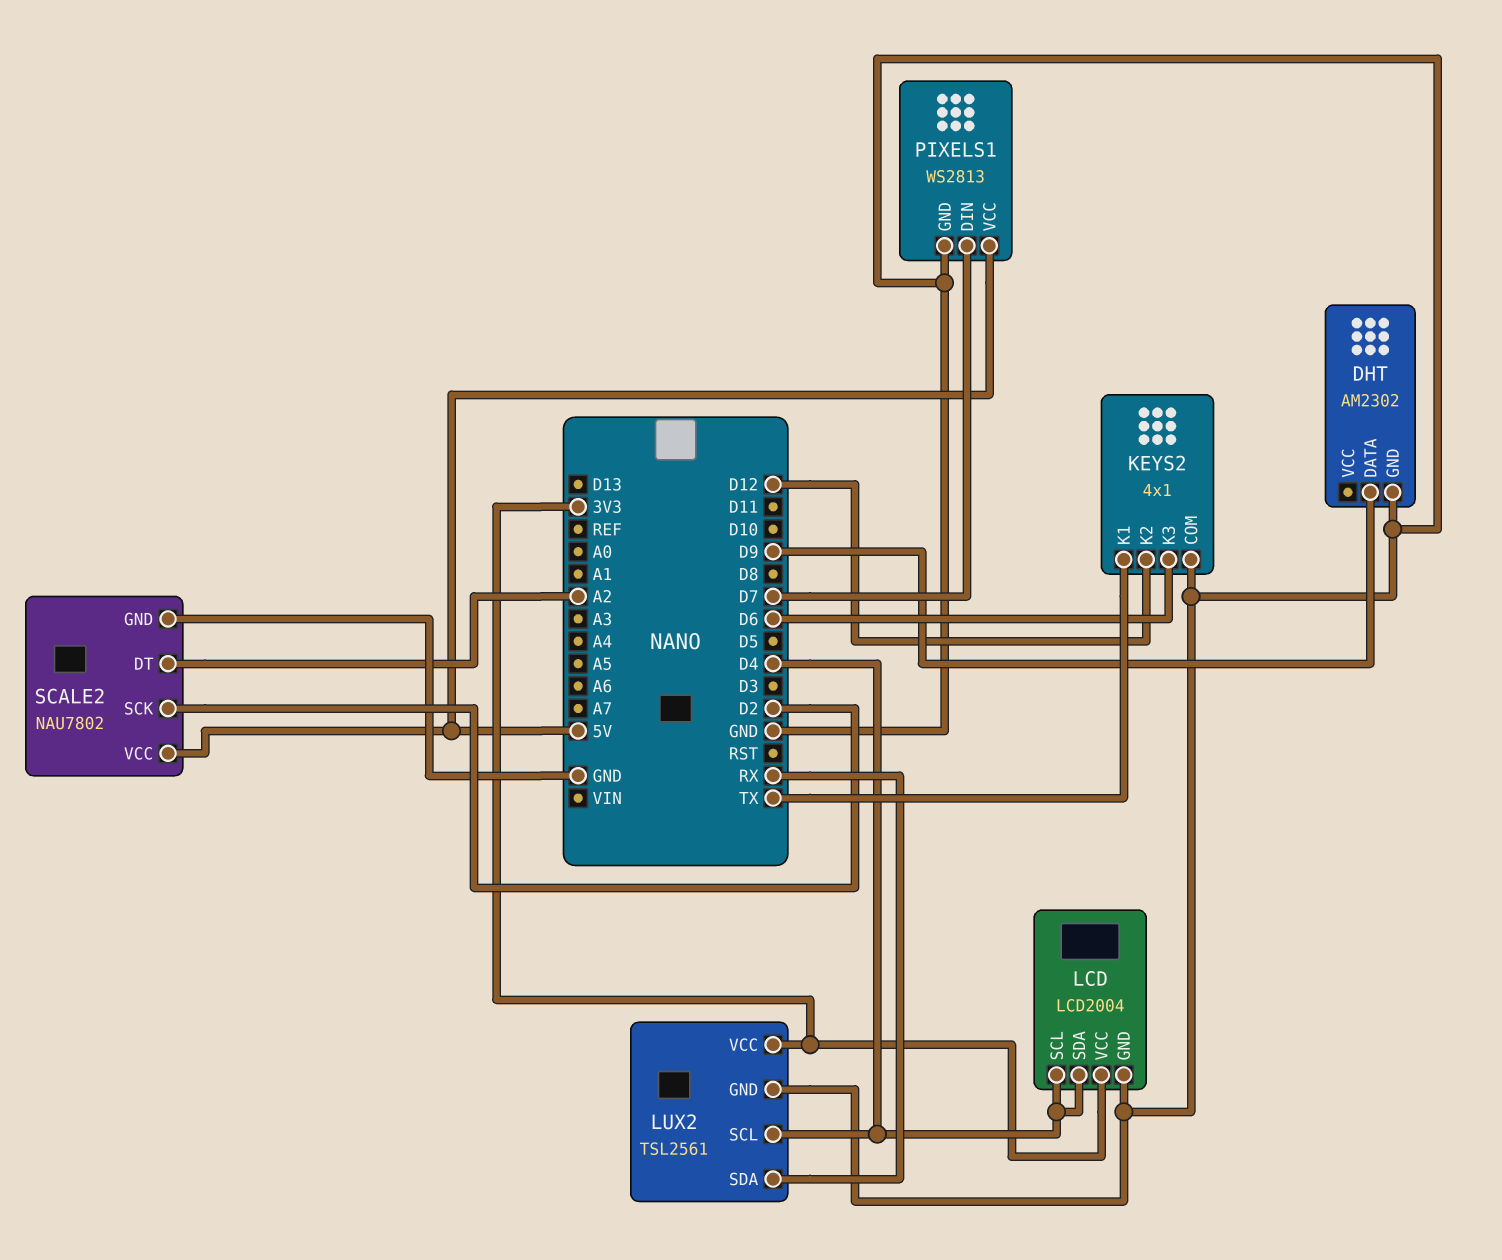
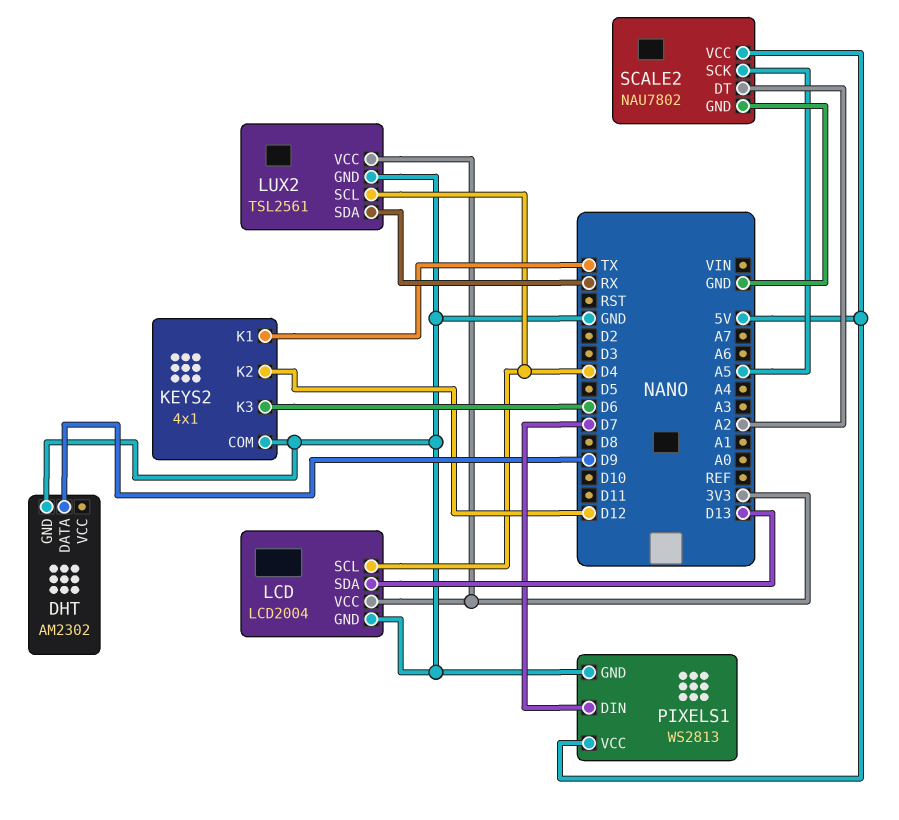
LCD pin SDA: D4 -> D13
SCALE2 pin SCK: D2 -> A5

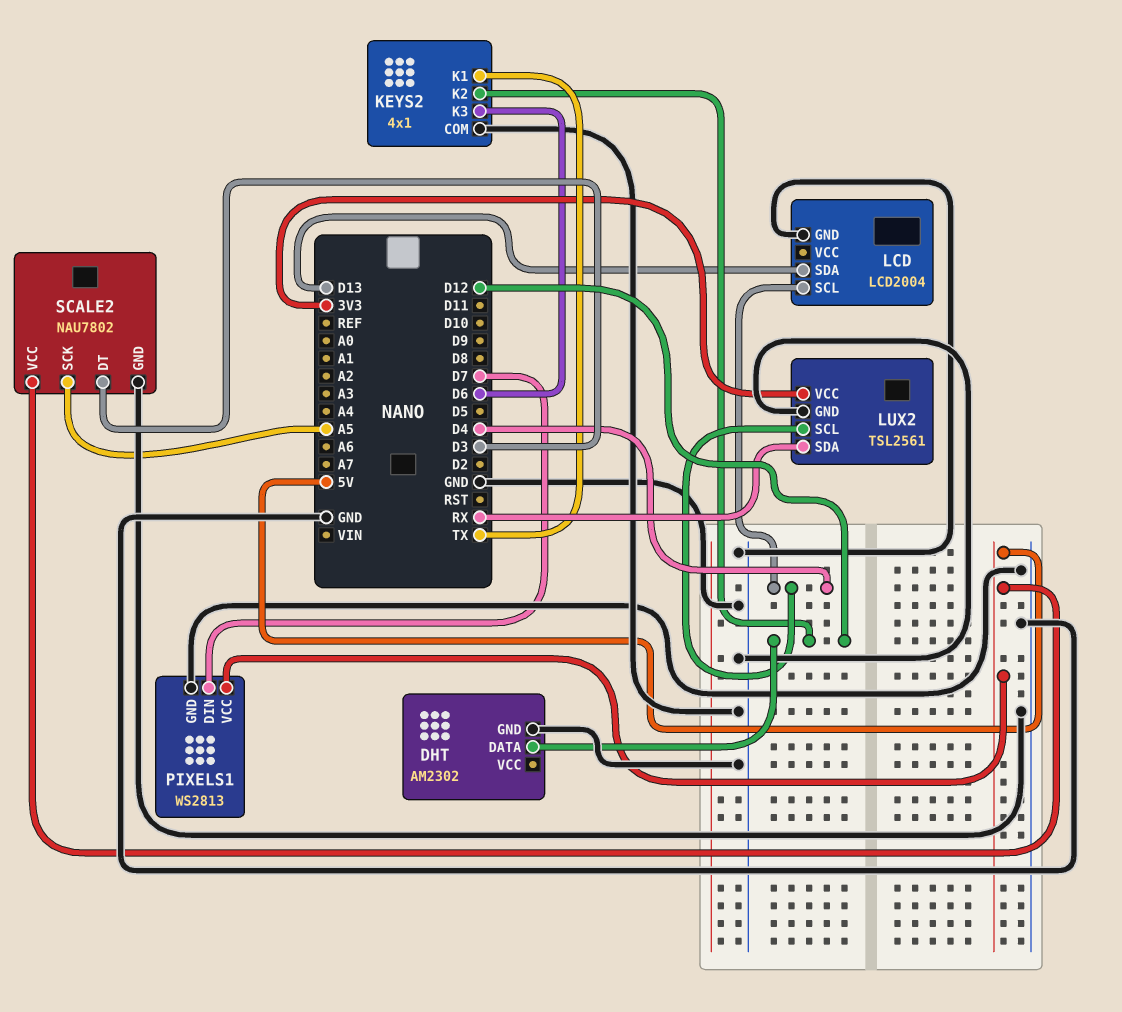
DHT pin DATA: D9 -> D12
LCD pin VCC: 3V3 -> none
SCALE2 pin DT: A2 -> D3

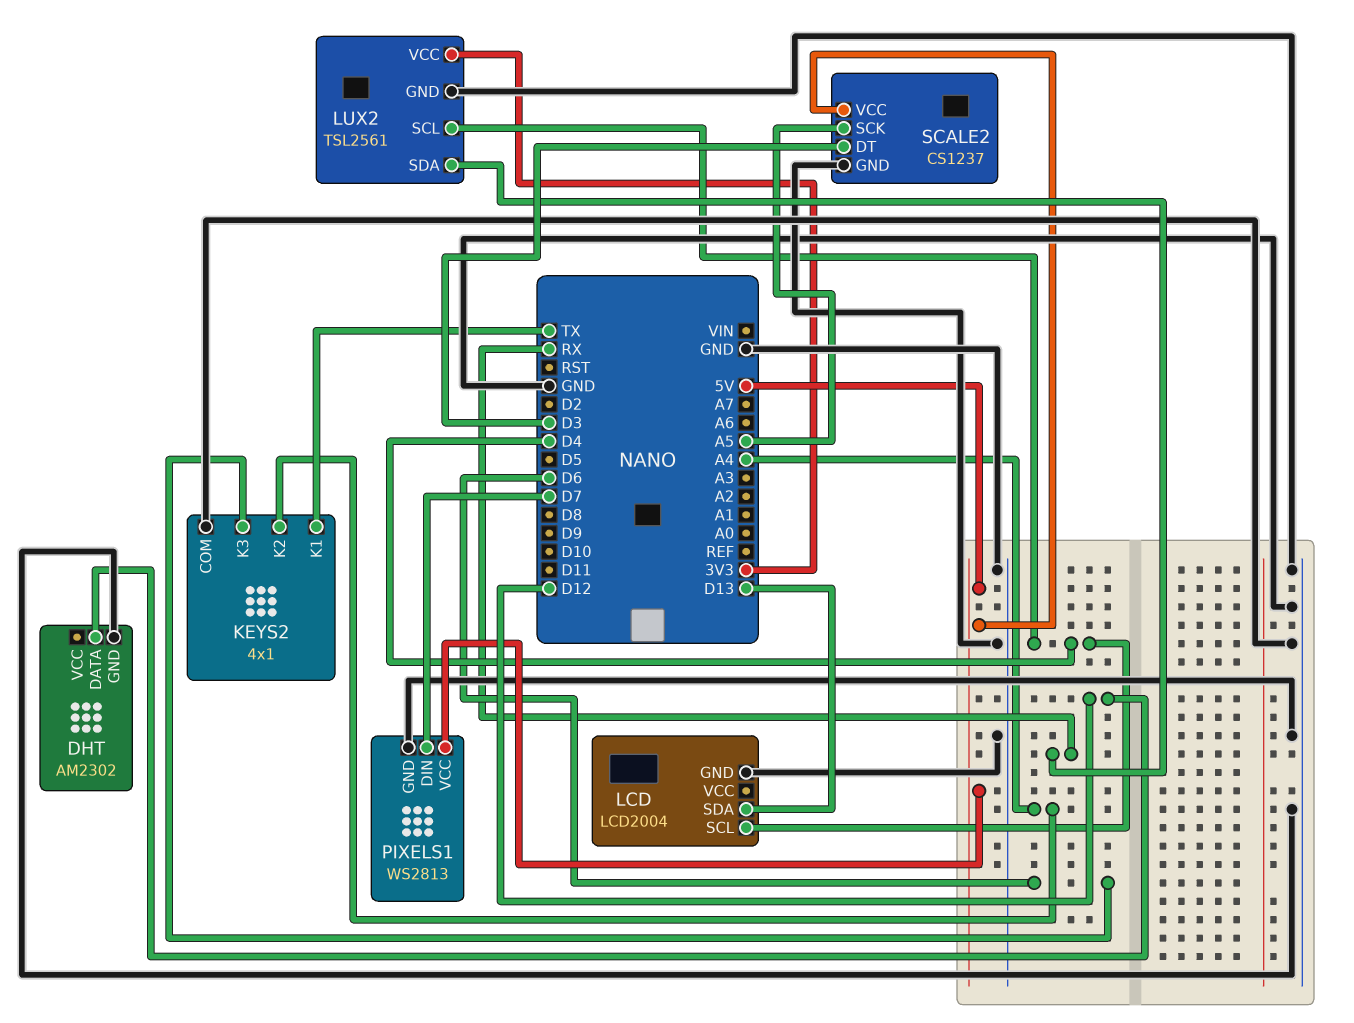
KEYS2 pin K2: D12 -> A4
SCALE2: NAU7802 -> CS1237

